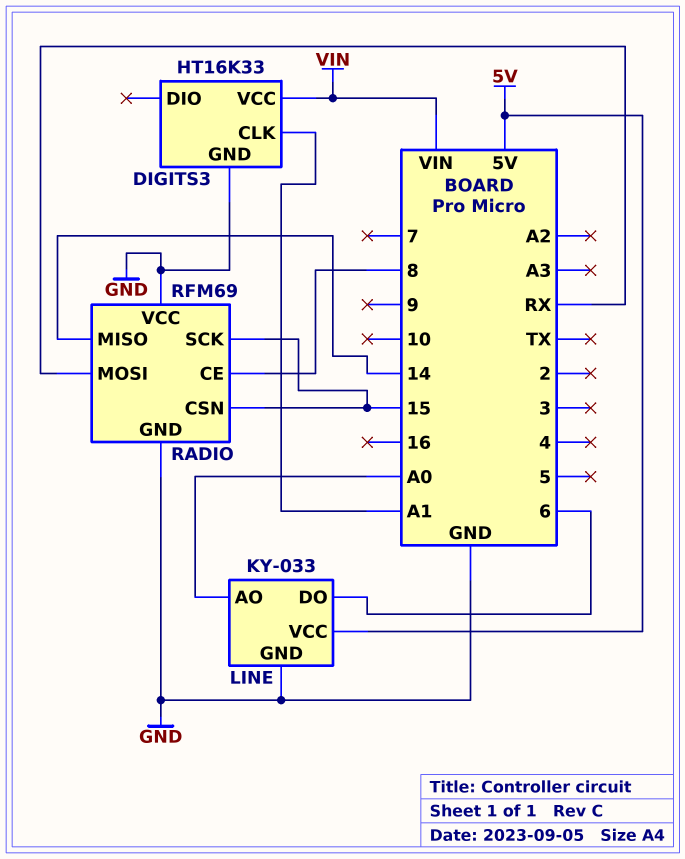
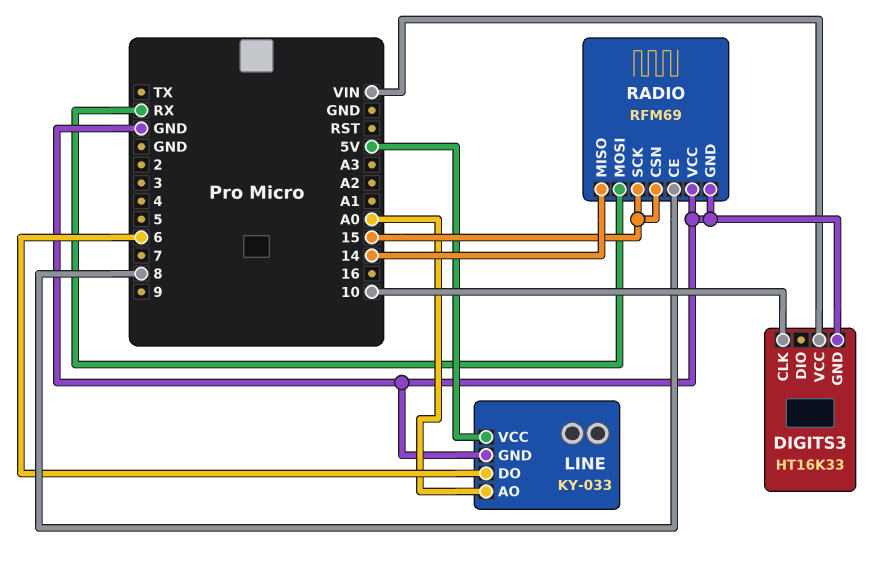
DIGITS3 pin CLK: A1 -> 10

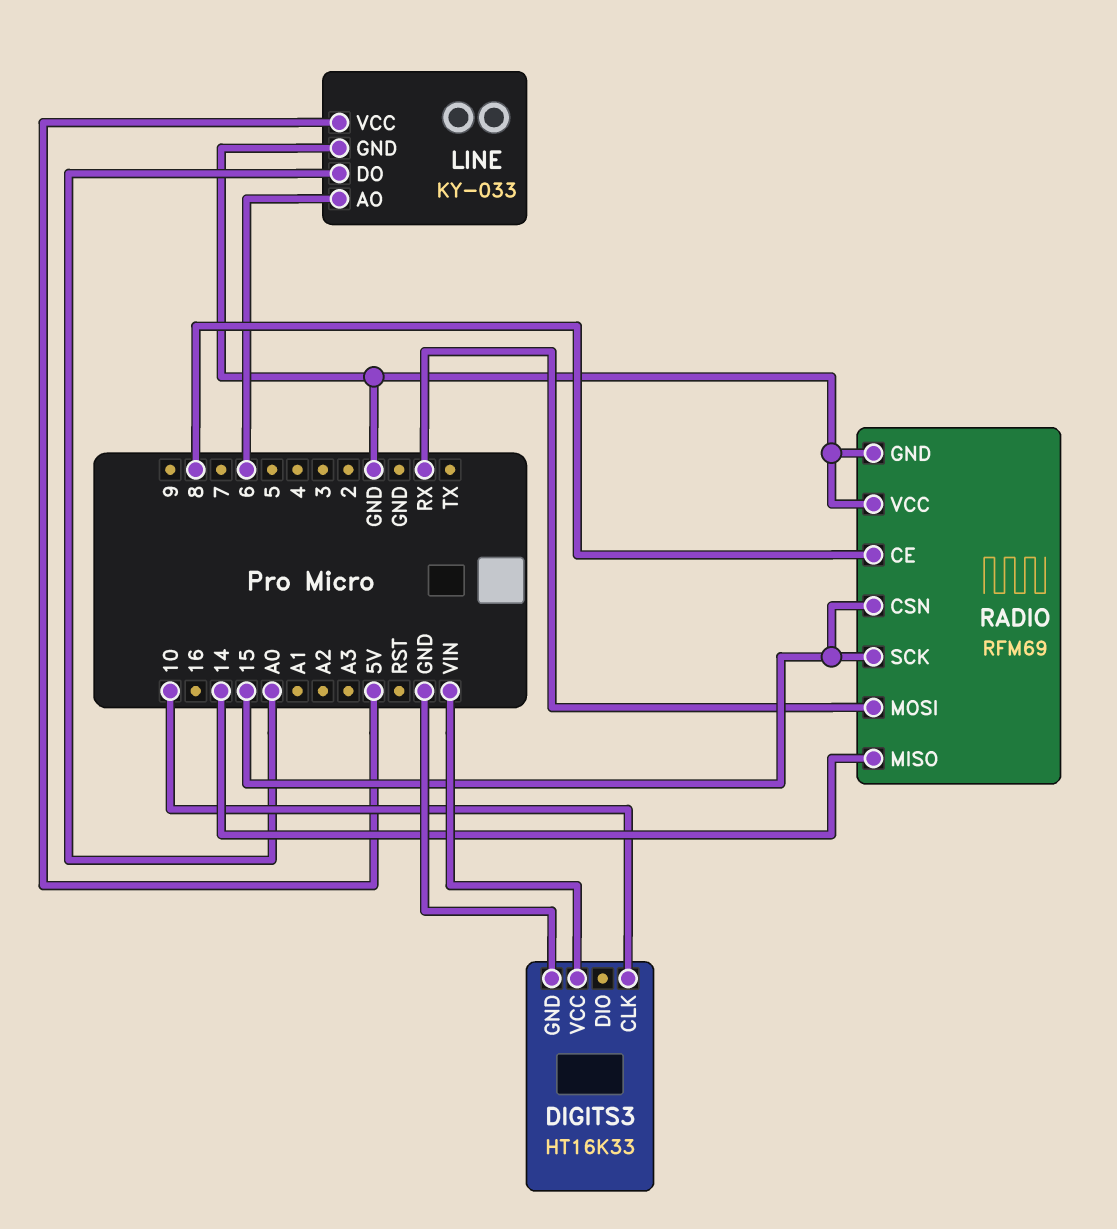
LINE pin AO: A0 -> 6
LINE pin DO: 6 -> A0

